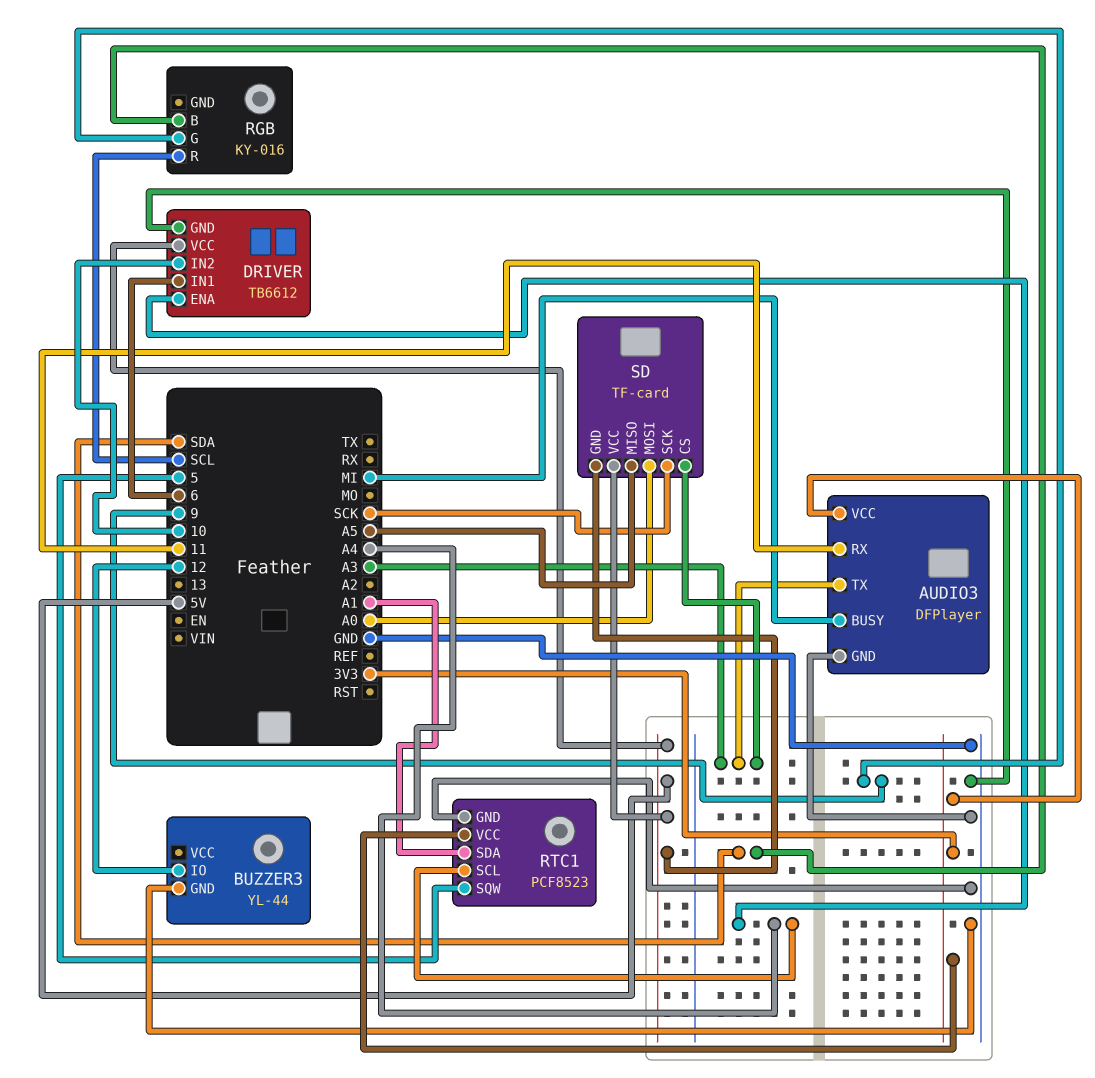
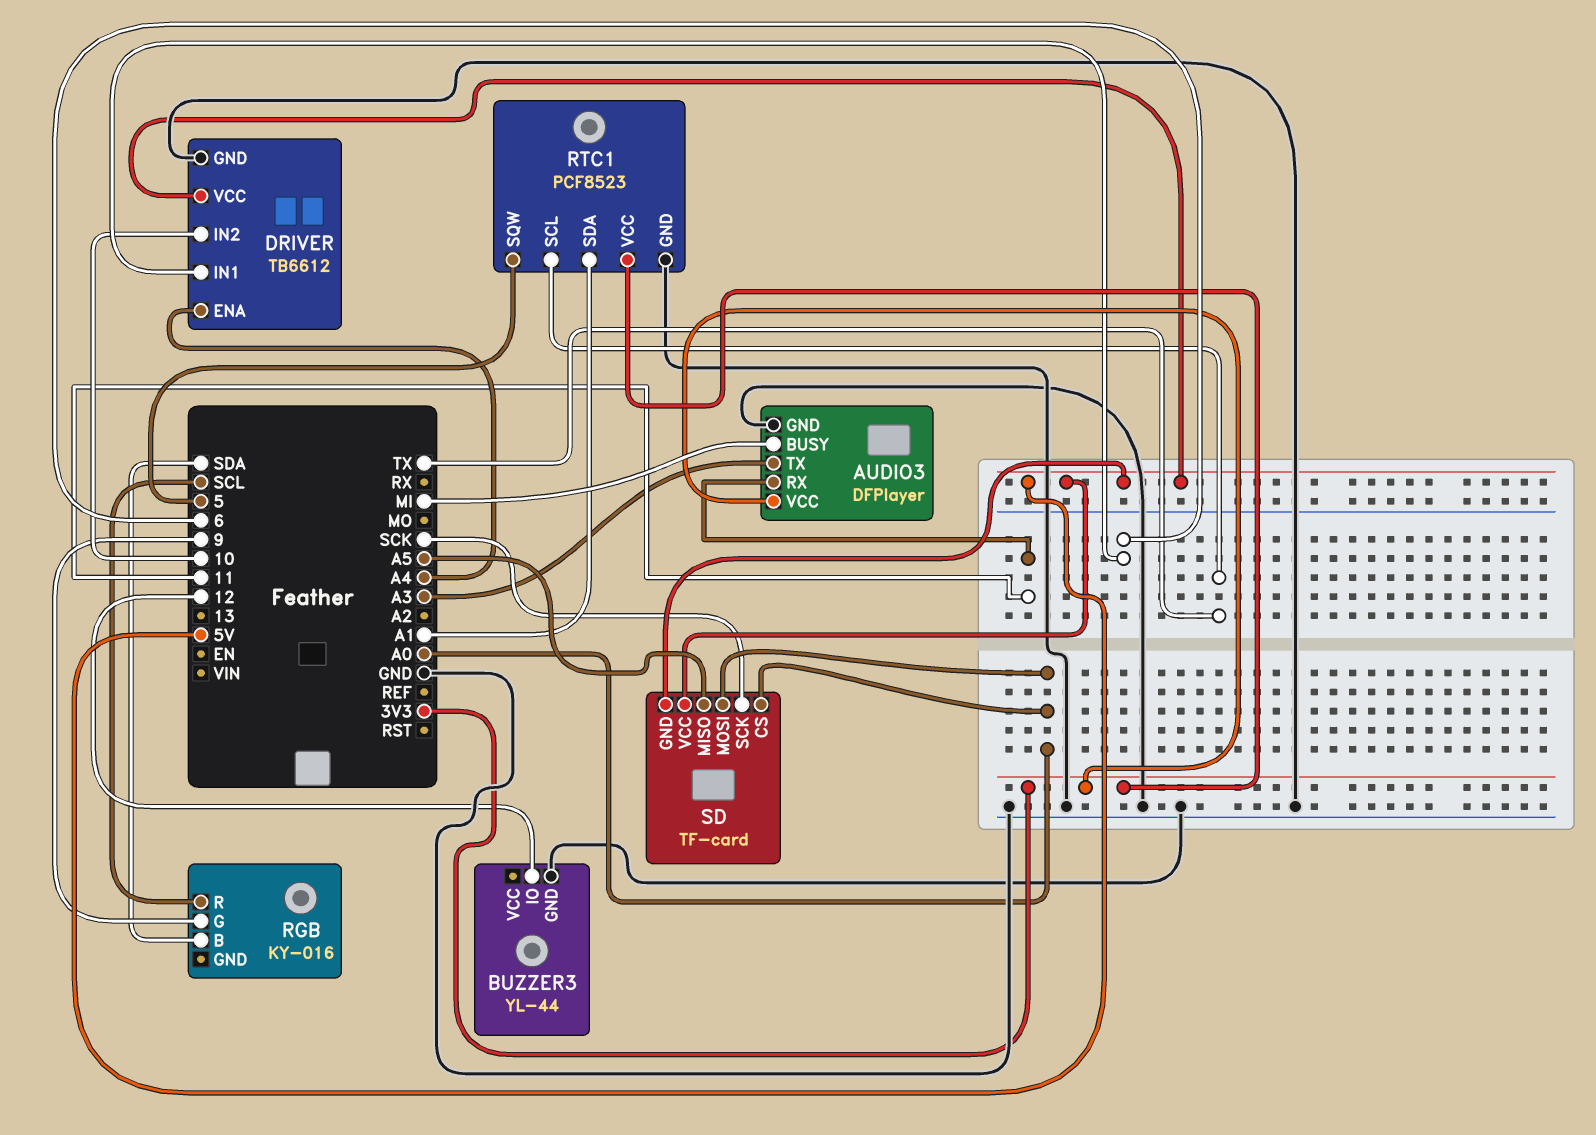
RTC1 pin SCL: A4 -> TX
SD pin CS: A3 -> A0

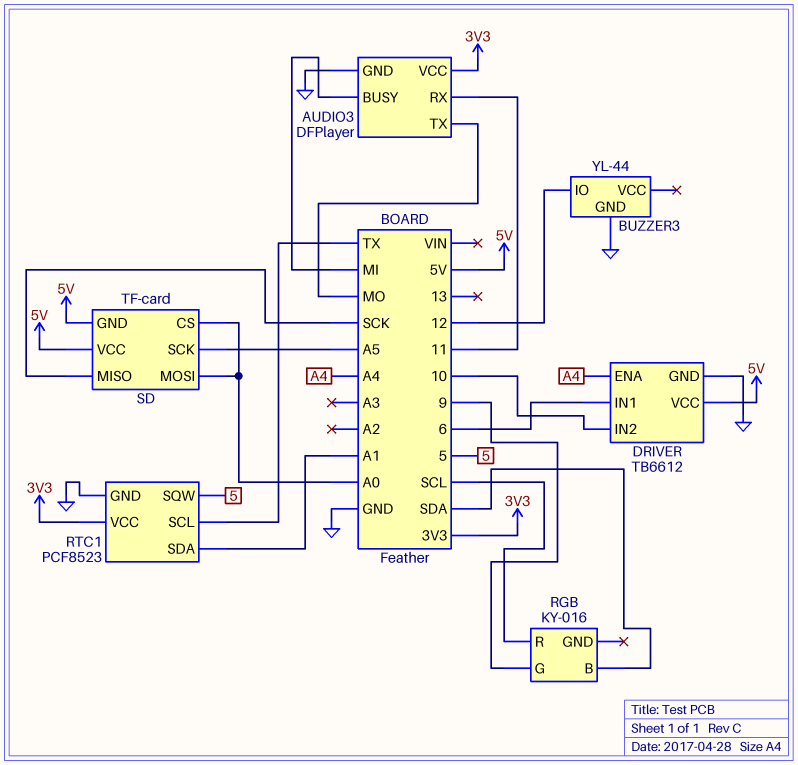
AUDIO3 pin TX: A3 -> MO
SD pin MISO: A5 -> SCK
SD pin SCK: SCK -> A5

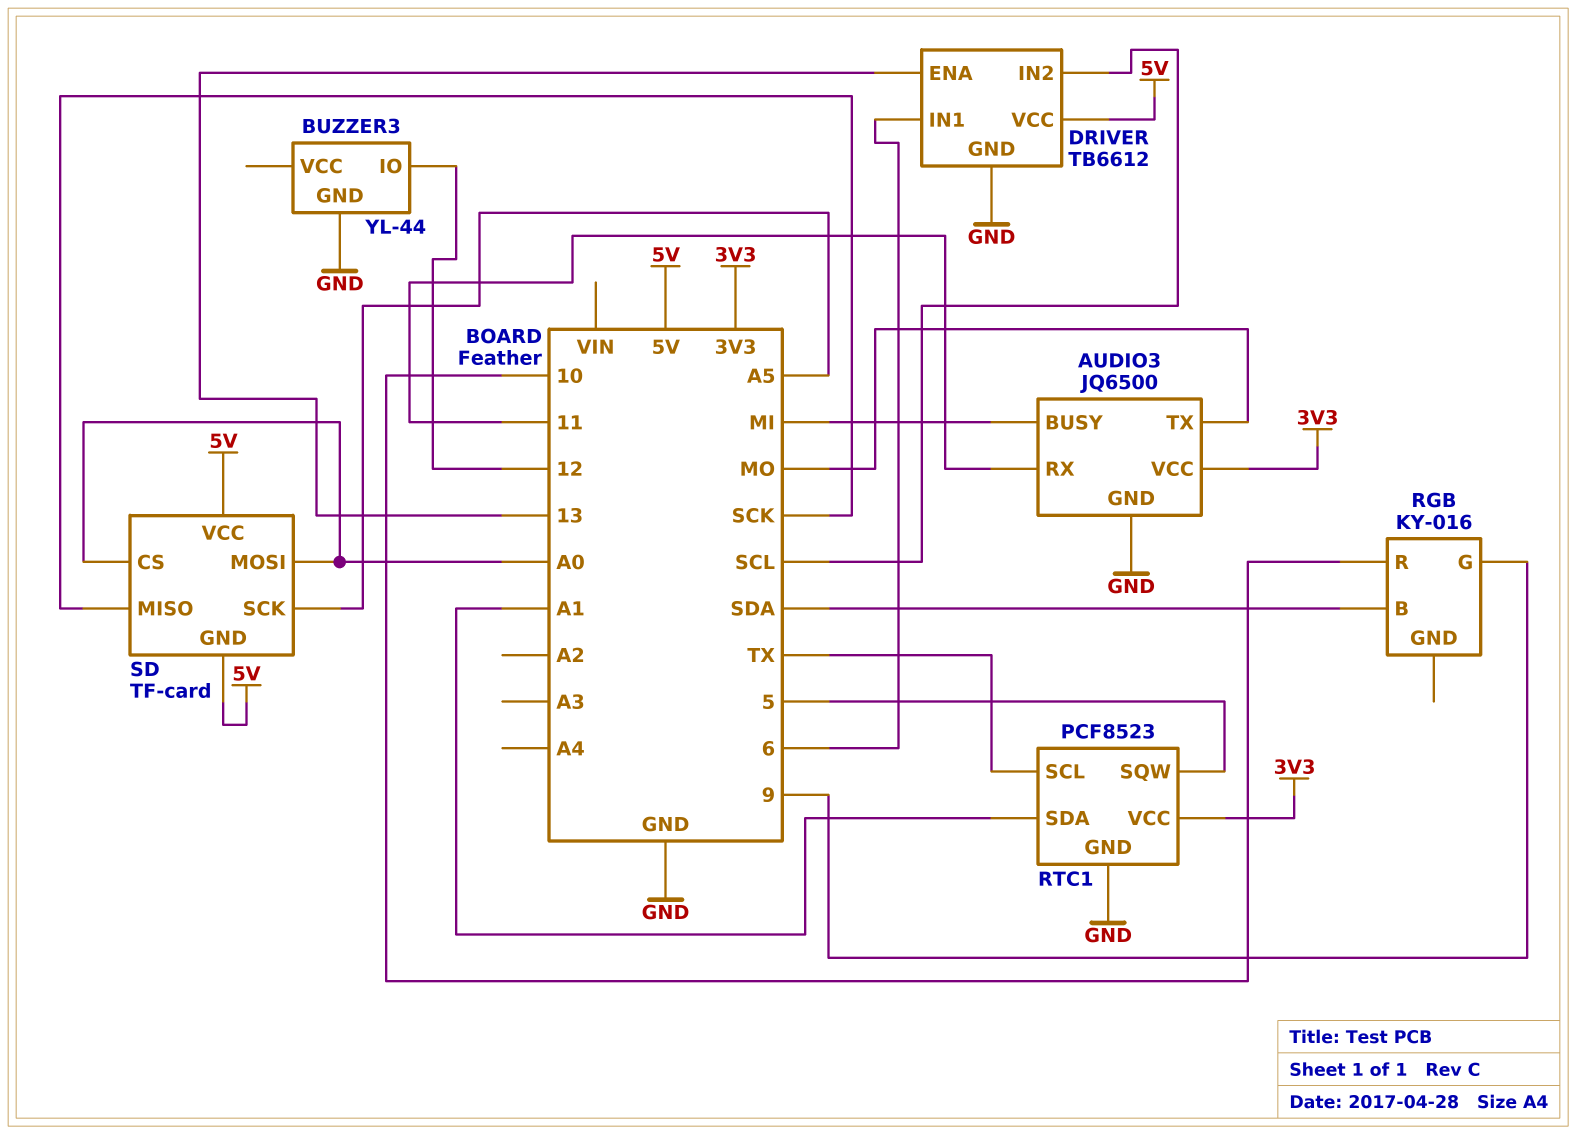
AUDIO3: DFPlayer -> JQ6500
DRIVER pin ENA: A4 -> 13
DRIVER pin IN2: 10 -> SCL
RGB pin R: SCL -> 10

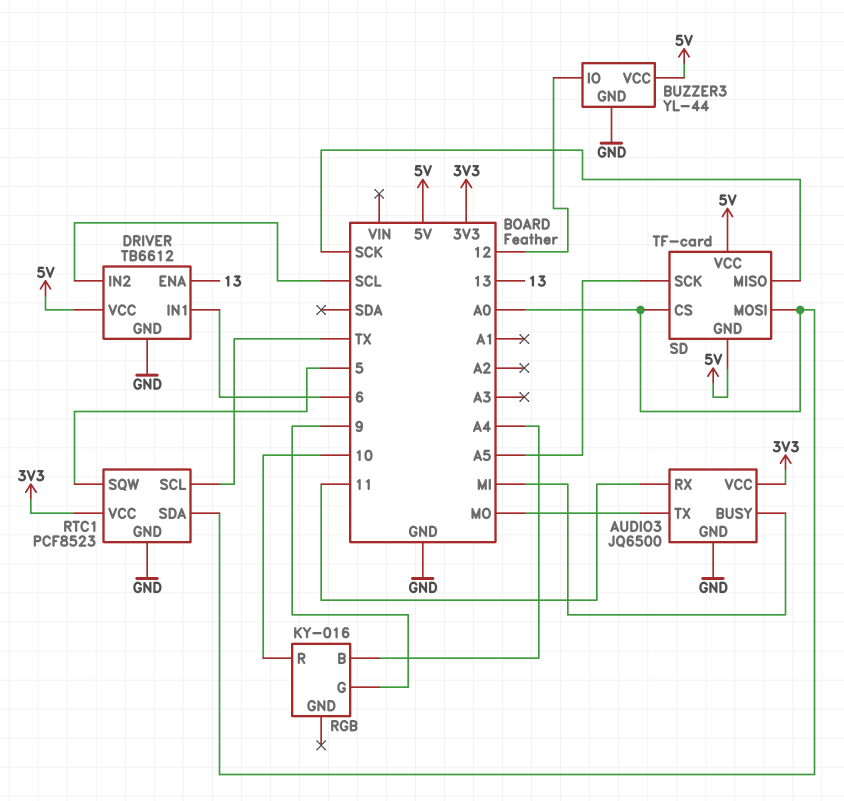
BUZZER3 pin VCC: none -> 5V
RGB pin B: SDA -> A4
RTC1 pin SDA: A1 -> A0

